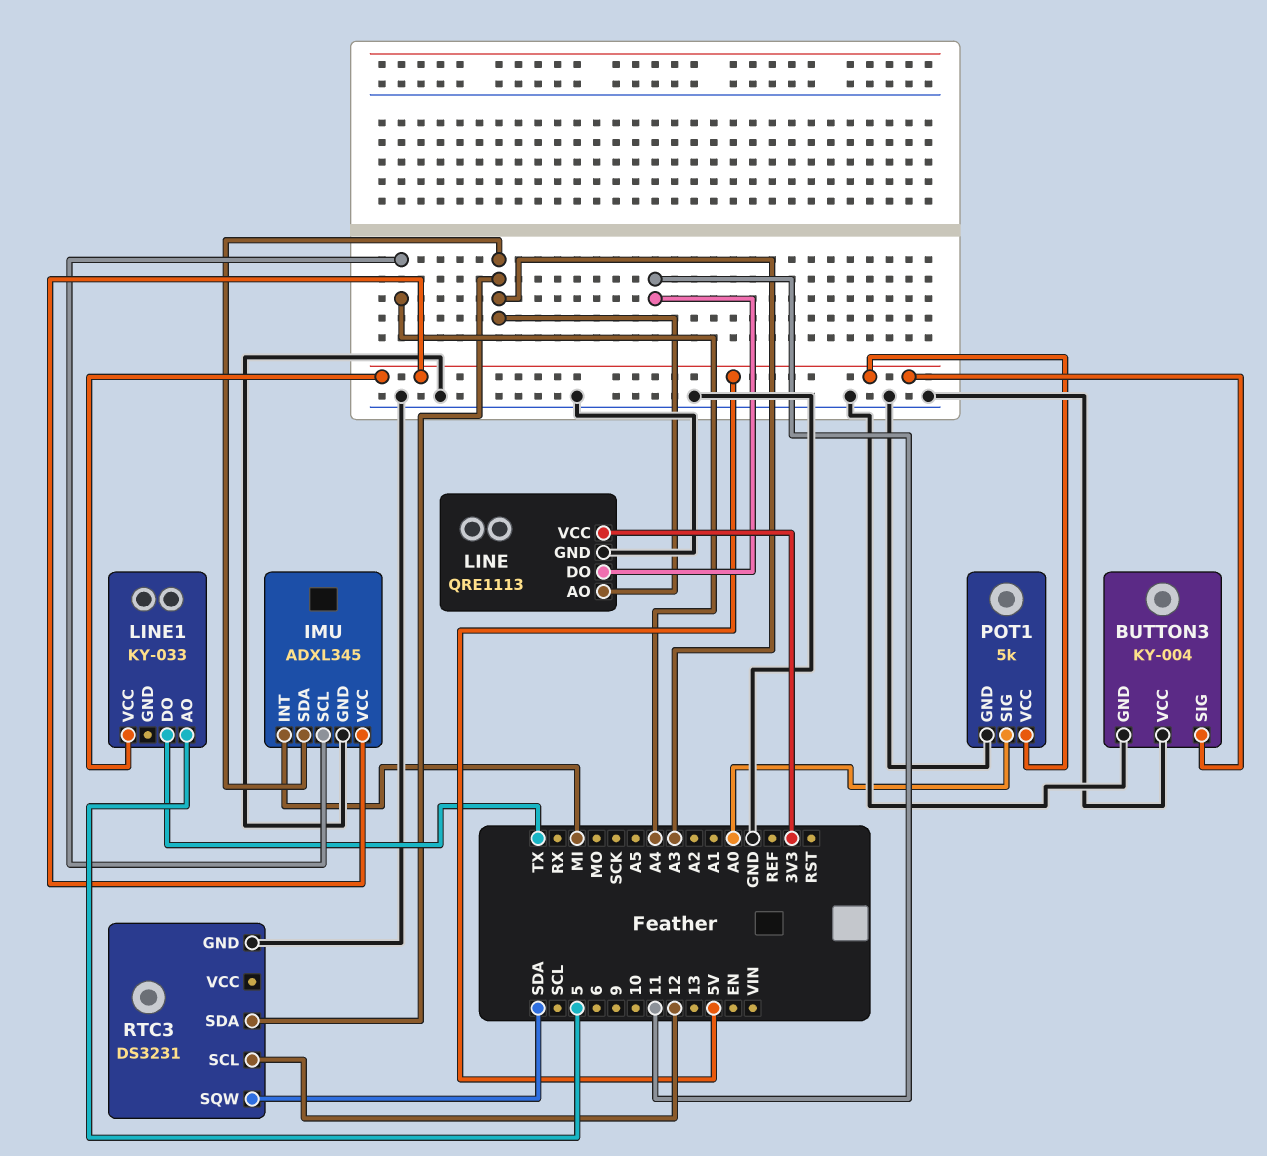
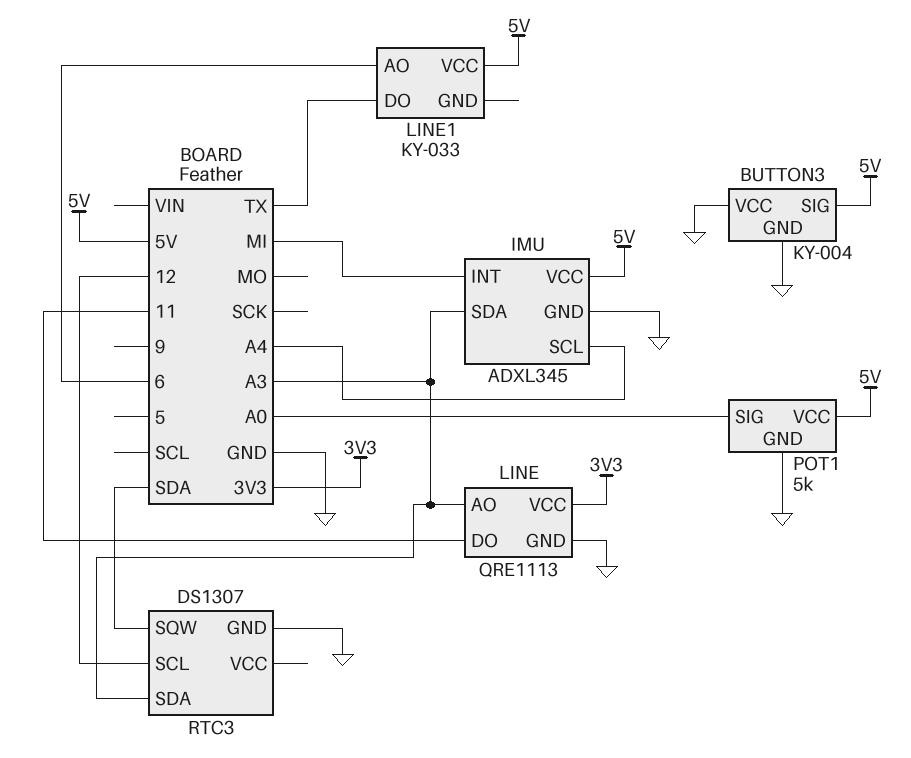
LINE1 pin AO: 5 -> 6
RTC3: DS3231 -> DS1307

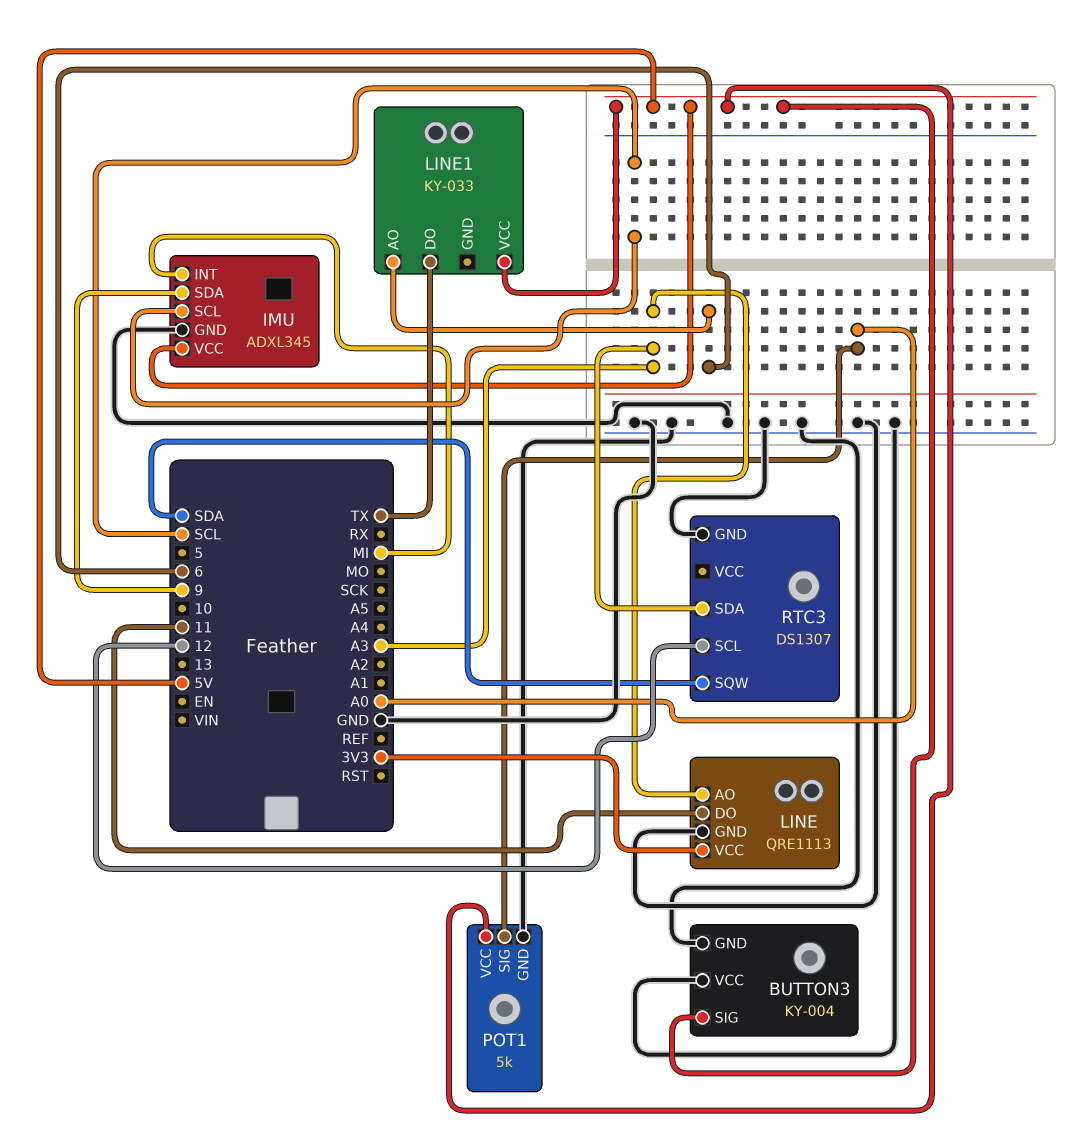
IMU pin SCL: A4 -> SCL
IMU pin SDA: A3 -> 9

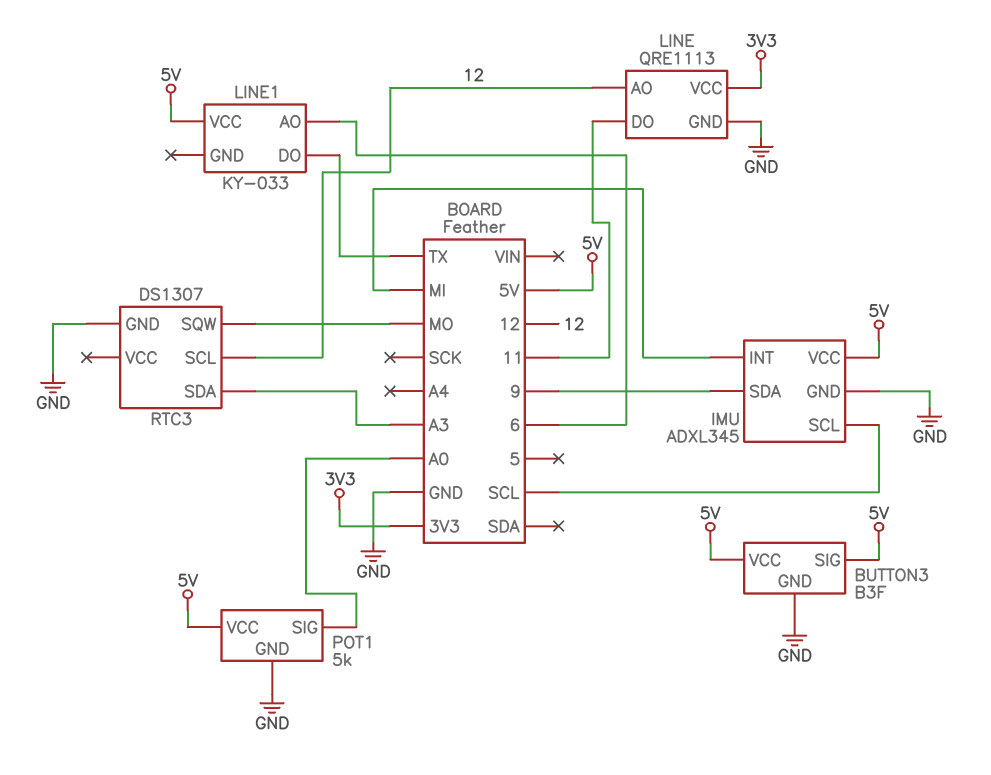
BUTTON3: KY-004 -> B3F
BUTTON3 pin VCC: GND -> 5V
LINE pin AO: A3 -> 12
RTC3 pin SQW: SDA -> MO

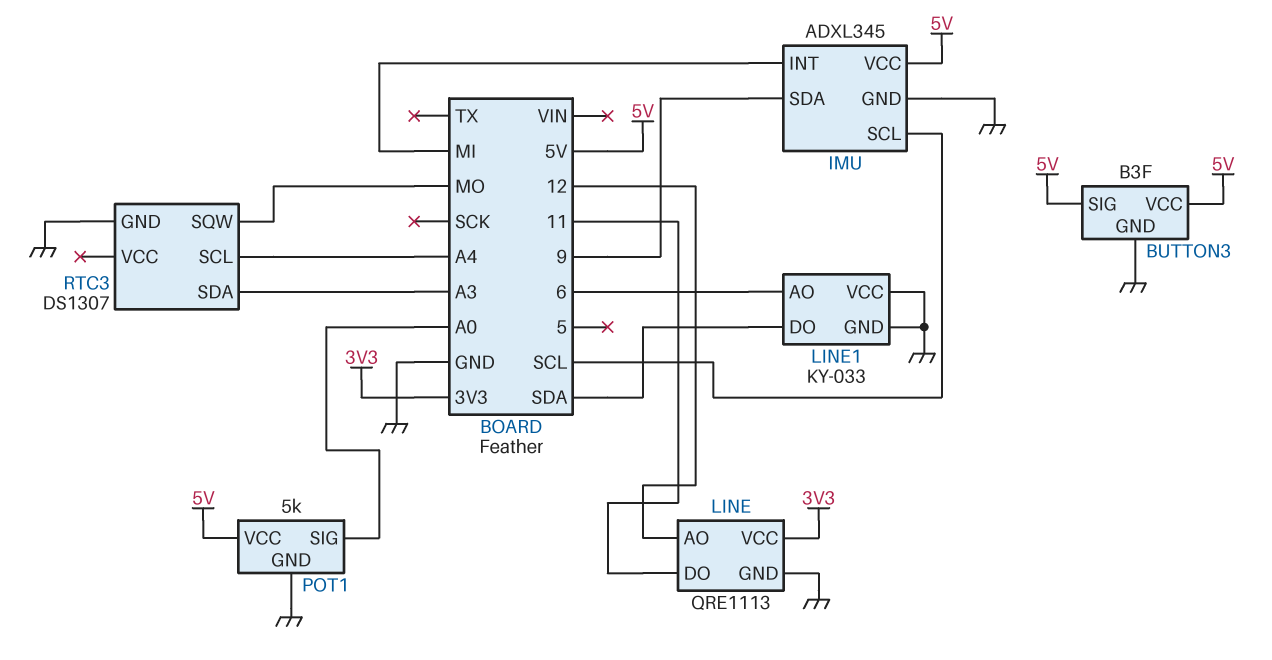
LINE1 pin DO: TX -> SDA
LINE1 pin GND: none -> GND
LINE1 pin VCC: 5V -> GND
RTC3 pin SCL: 12 -> A4

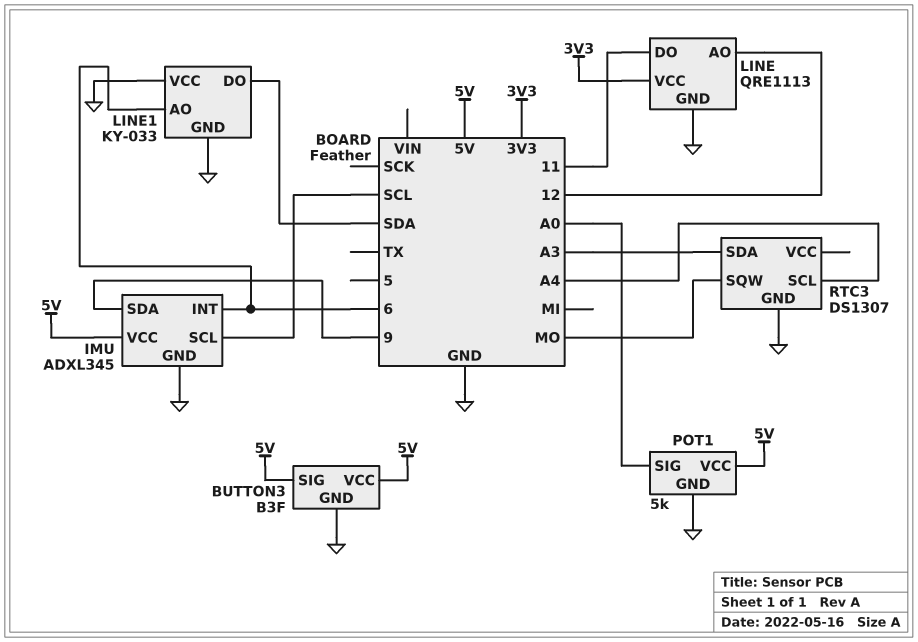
IMU pin INT: MI -> 6

